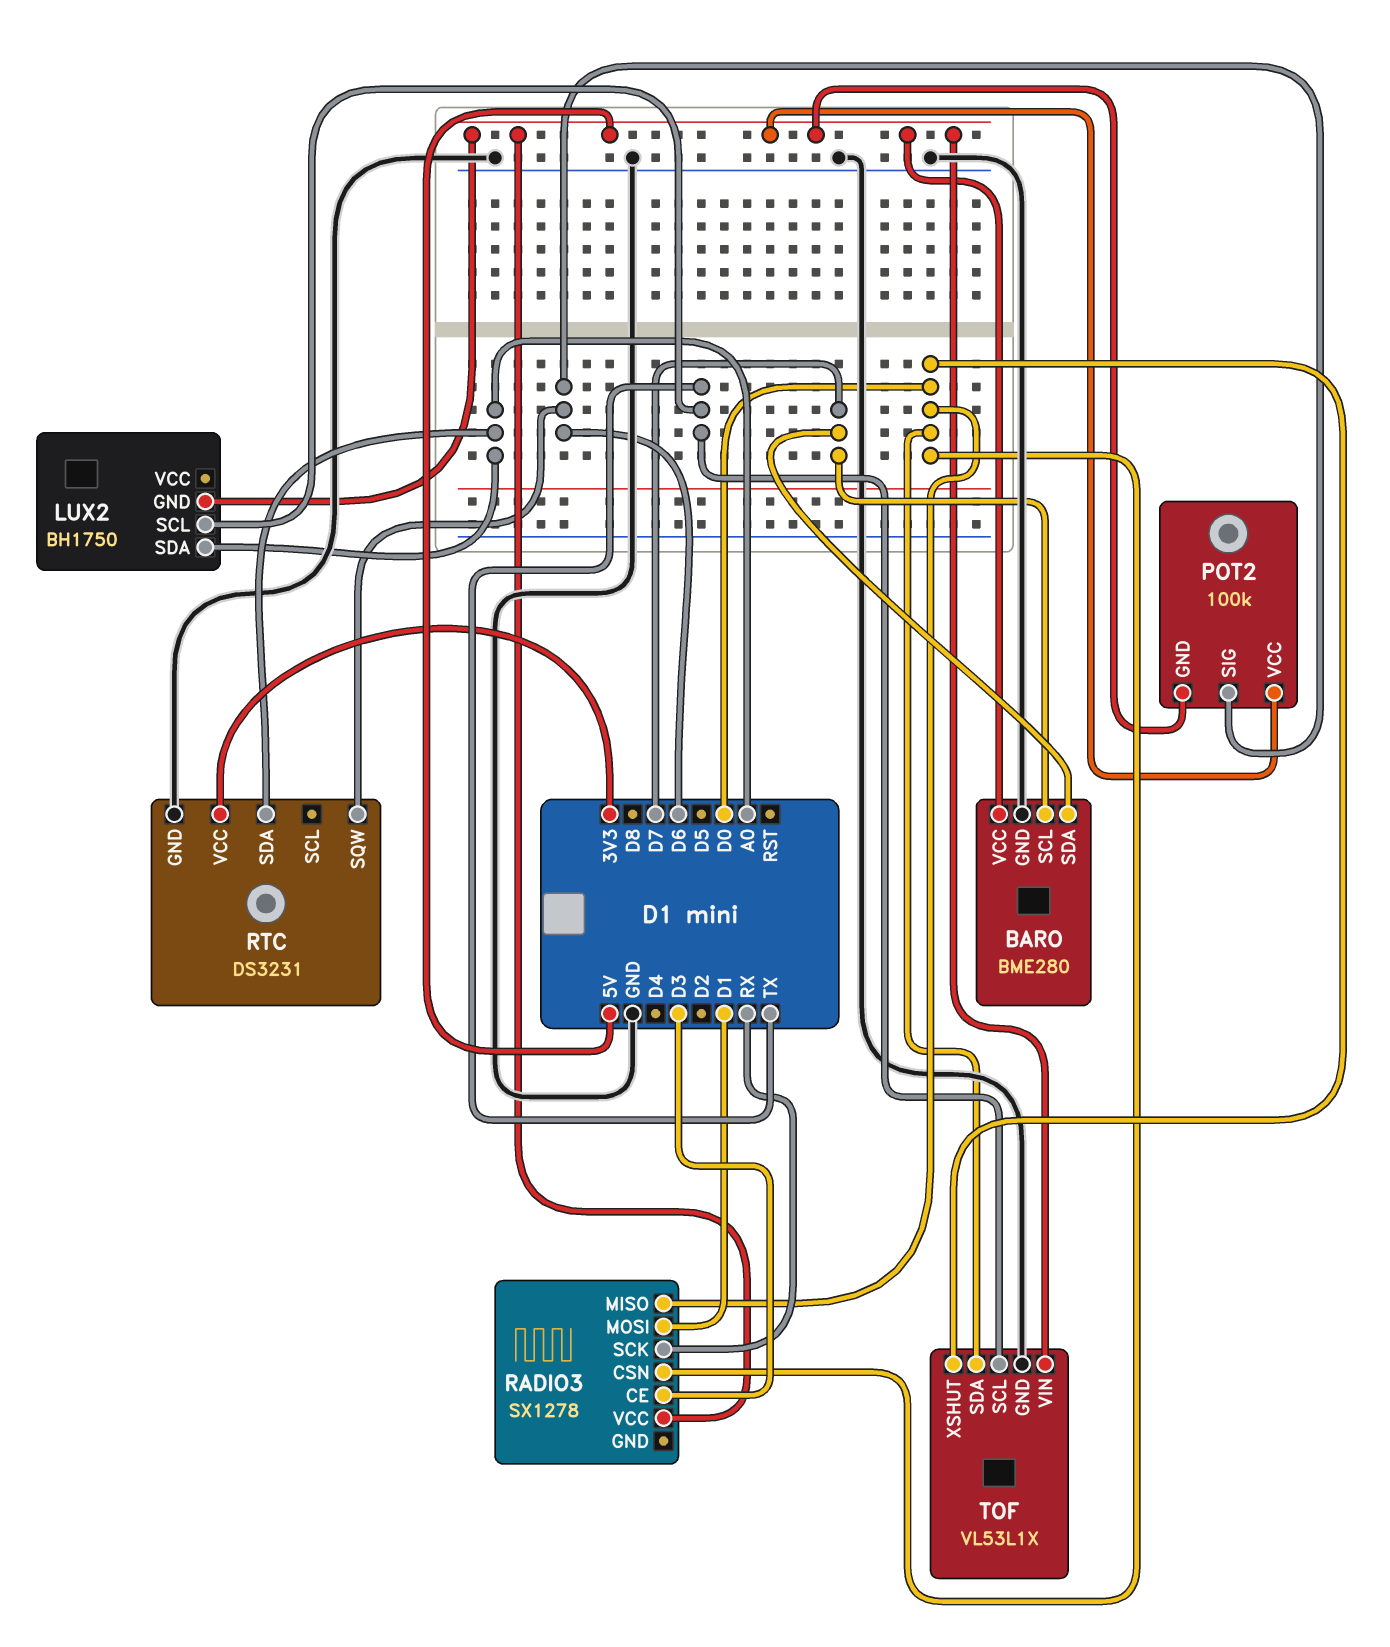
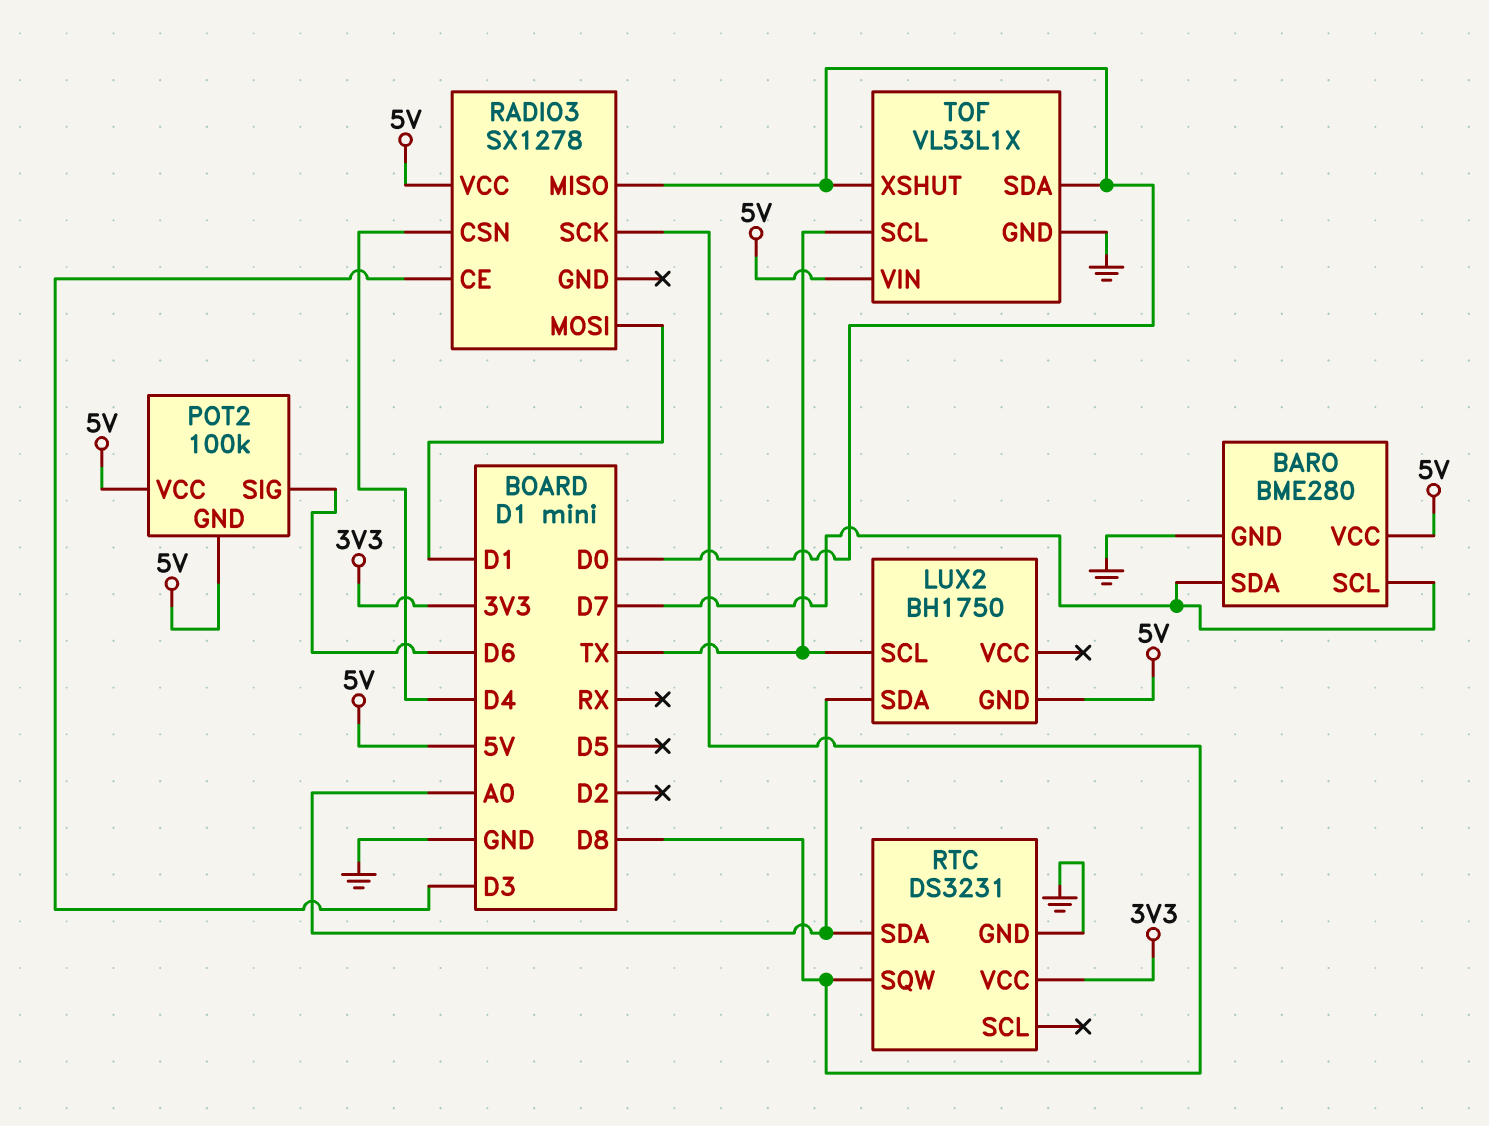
RADIO3 pin CSN: D0 -> D4
RADIO3 pin SCK: RX -> D8
RTC pin SQW: D6 -> D8

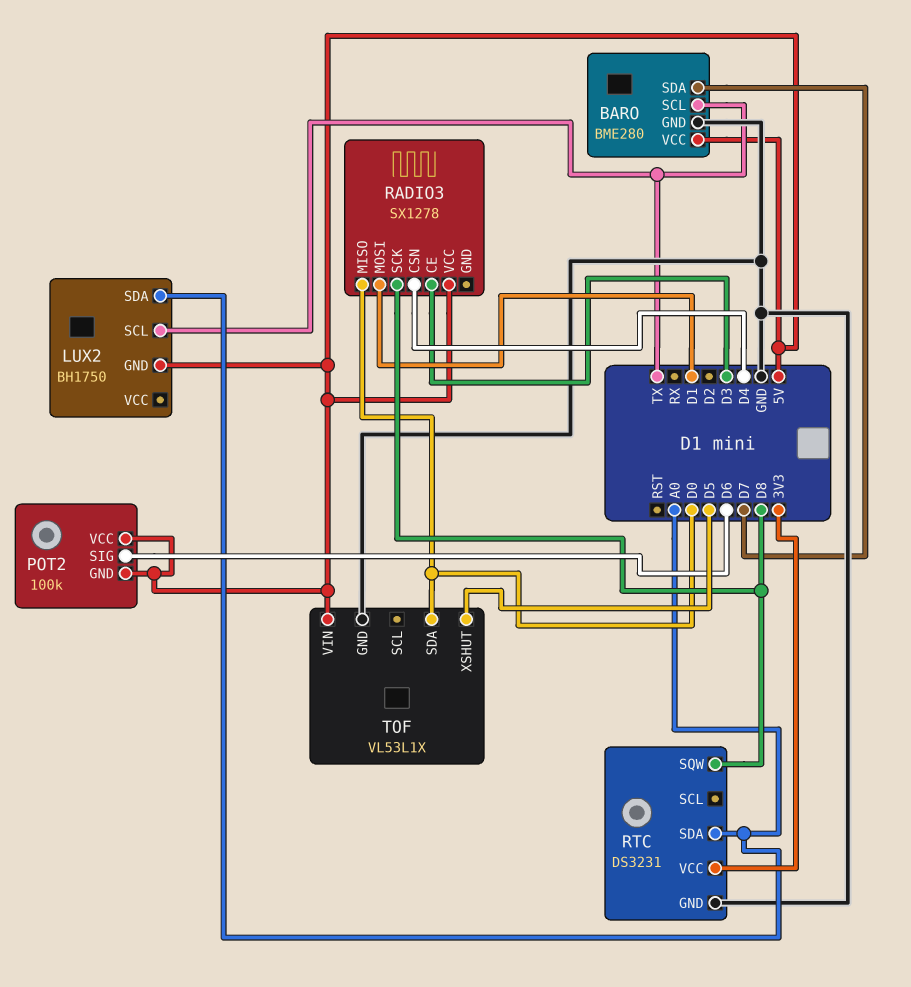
BARO pin SCL: D7 -> TX
TOF pin SCL: TX -> none
TOF pin XSHUT: D0 -> D5

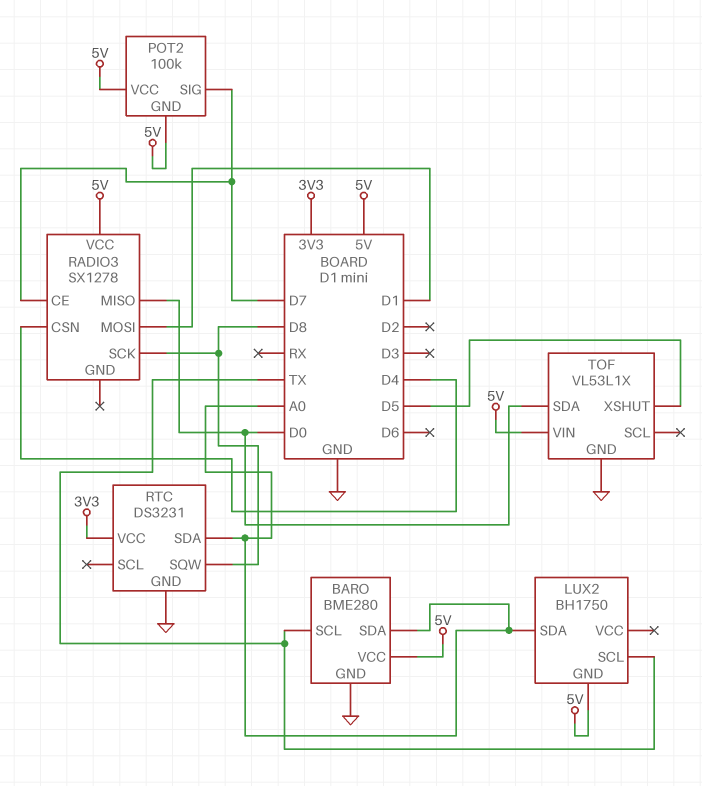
BARO pin SDA: D7 -> A0
POT2 pin SIG: D6 -> D7
RADIO3 pin CE: D3 -> D7

